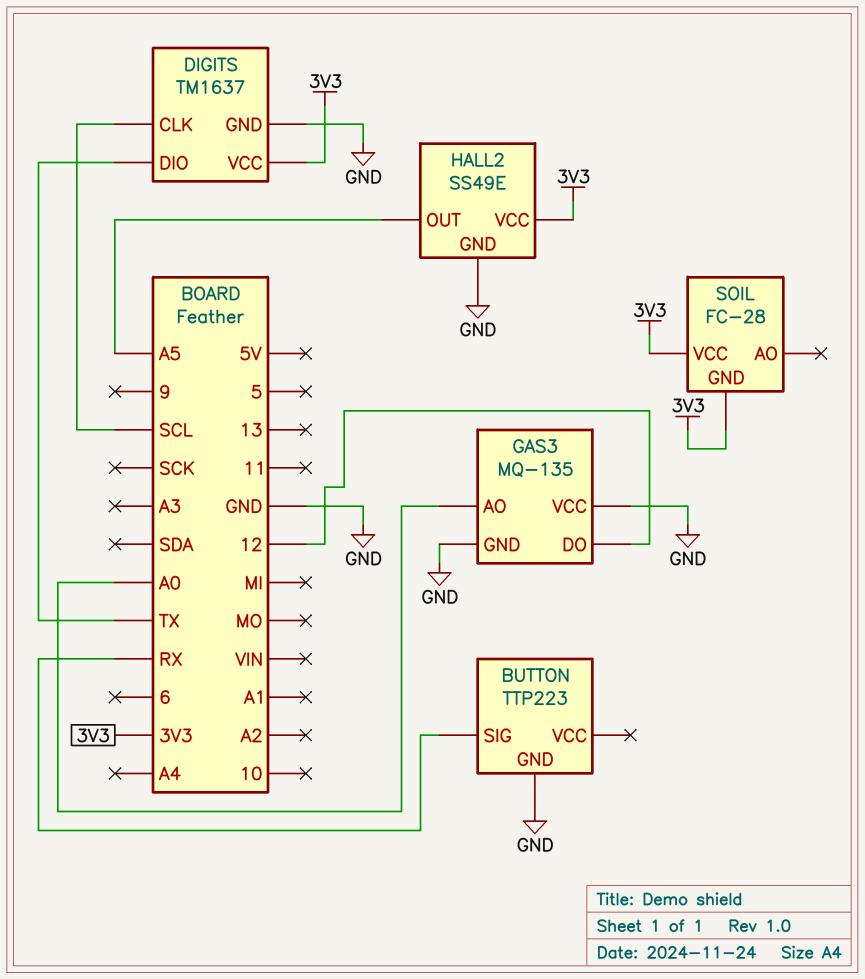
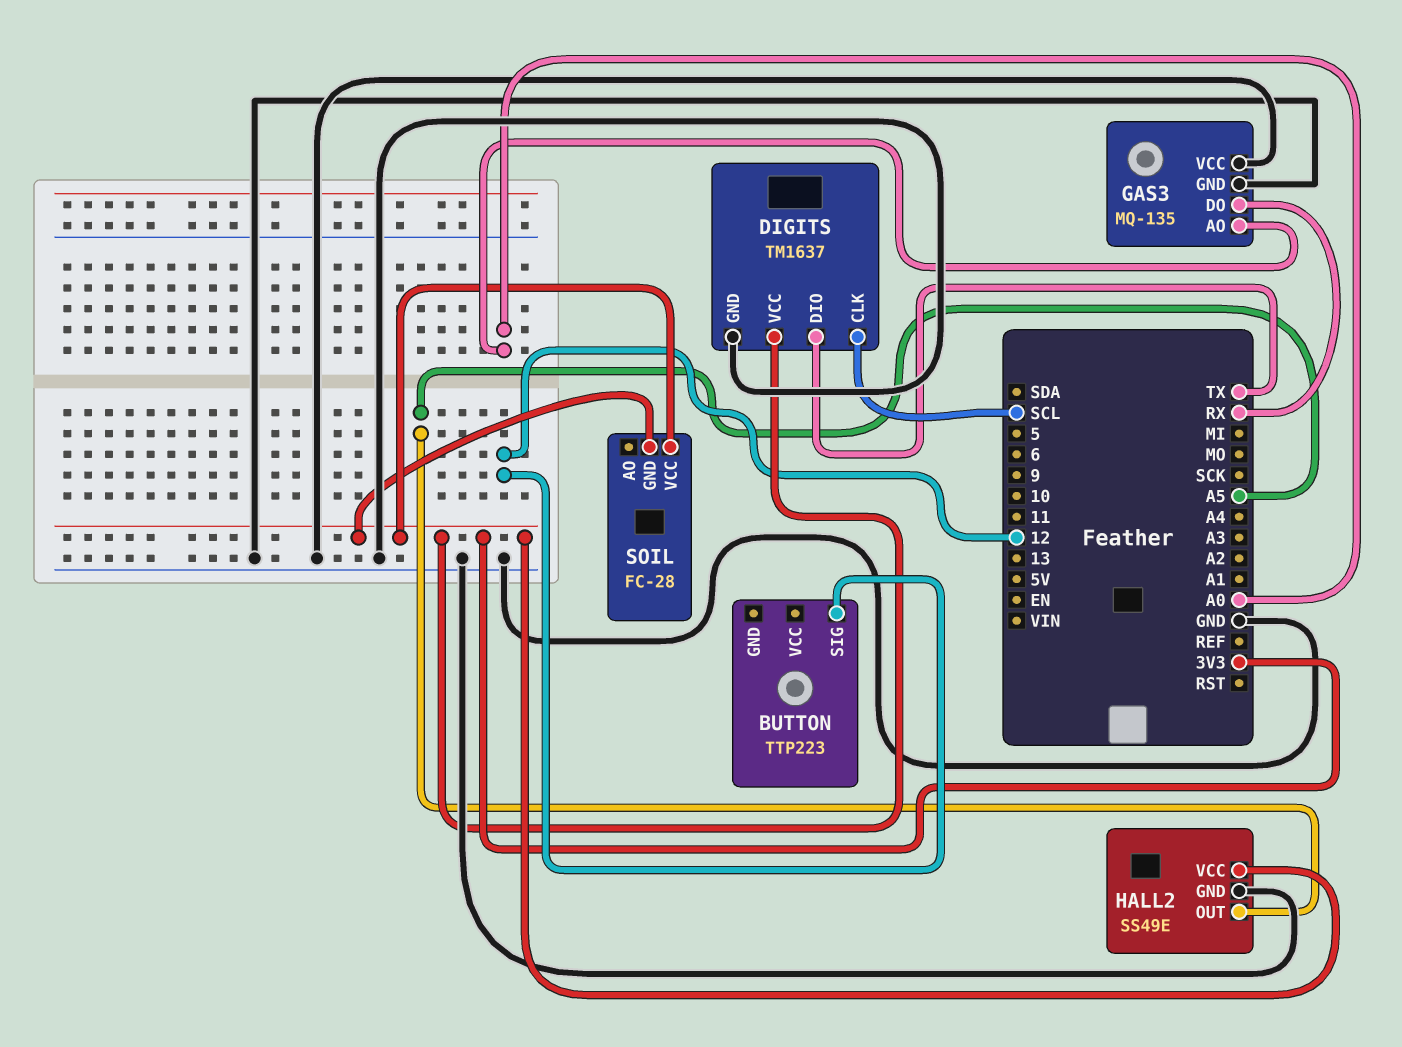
BUTTON pin GND: GND -> none
BUTTON pin SIG: RX -> 12
GAS3 pin DO: 12 -> RX

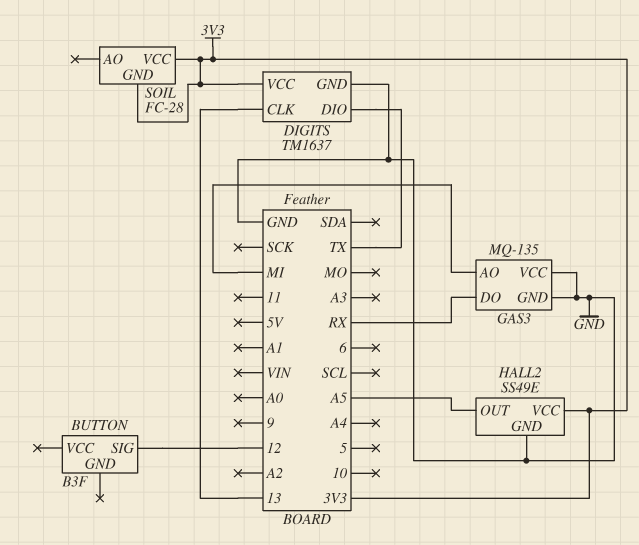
BUTTON: TTP223 -> B3F
DIGITS pin CLK: SCL -> 13
GAS3 pin AO: A0 -> MI

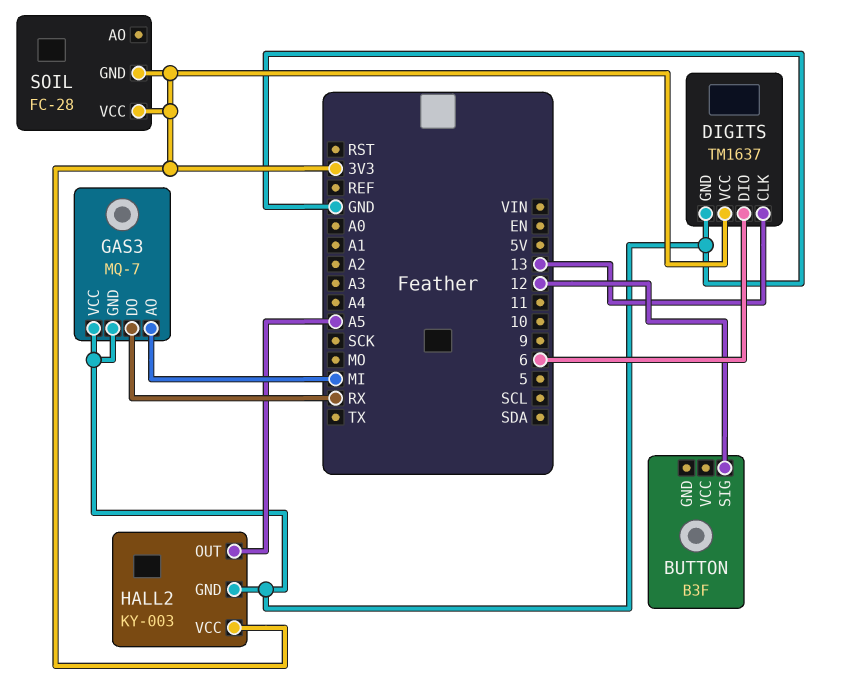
DIGITS pin DIO: TX -> 6
GAS3: MQ-135 -> MQ-7
HALL2: SS49E -> KY-003

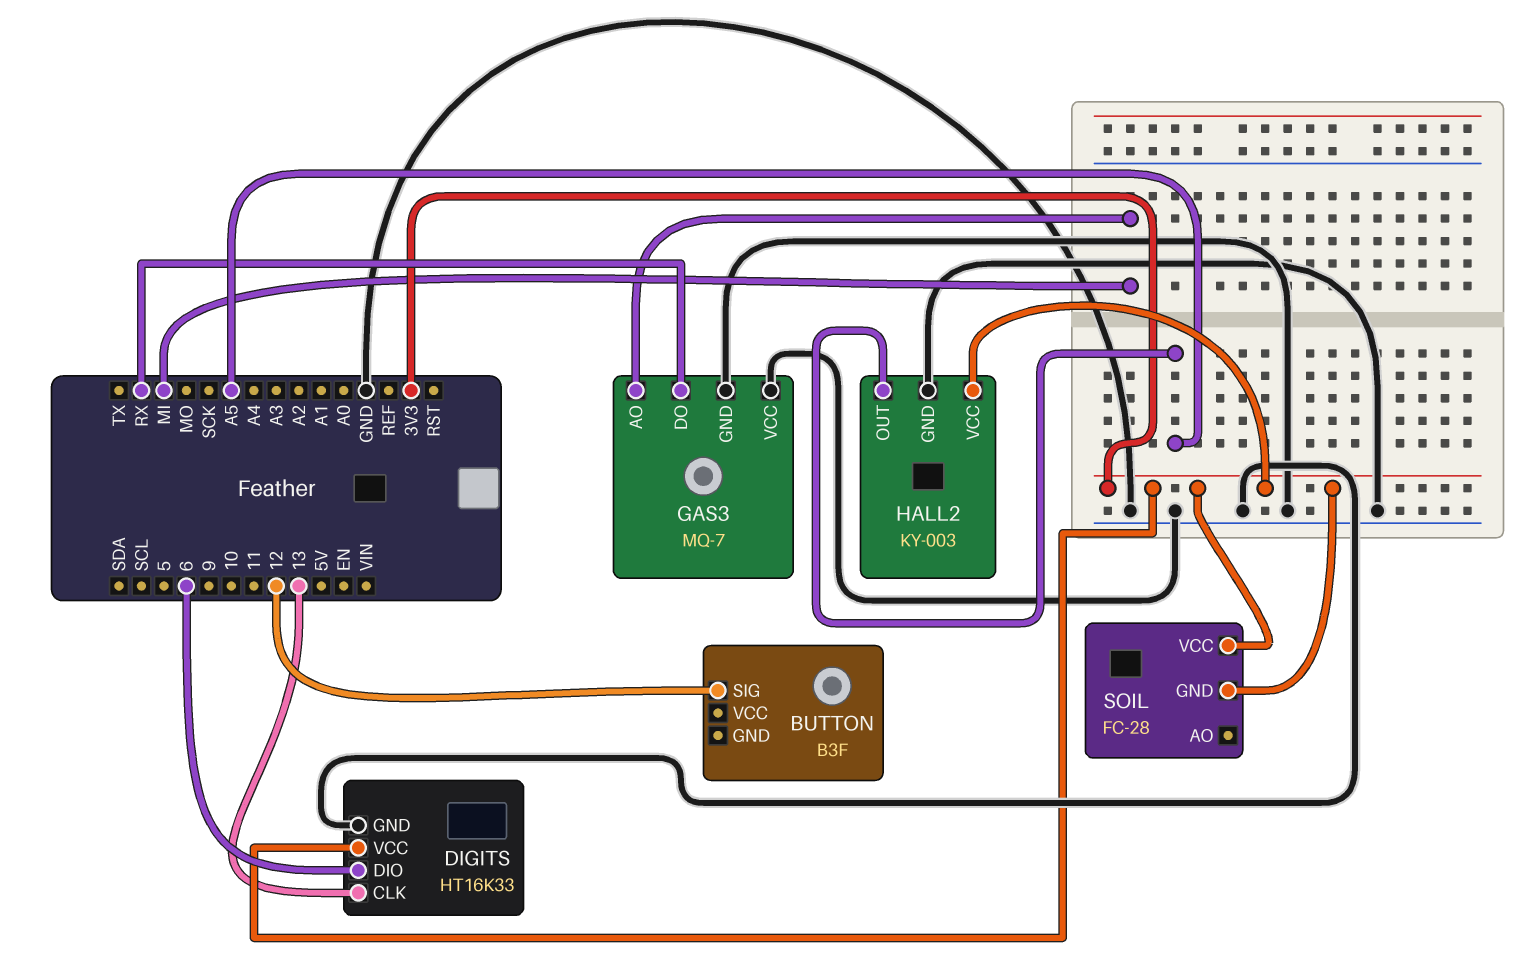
DIGITS: TM1637 -> HT16K33

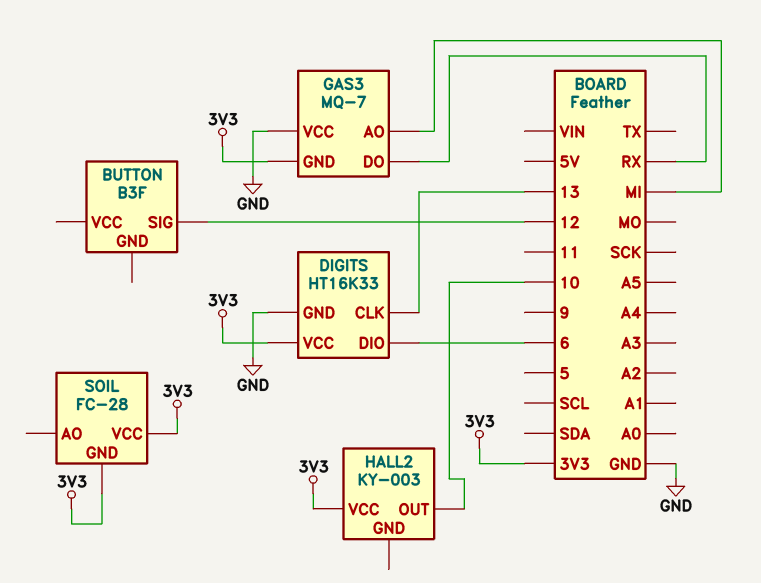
GAS3 pin GND: GND -> 3V3
HALL2 pin GND: GND -> none
HALL2 pin OUT: A5 -> 10

